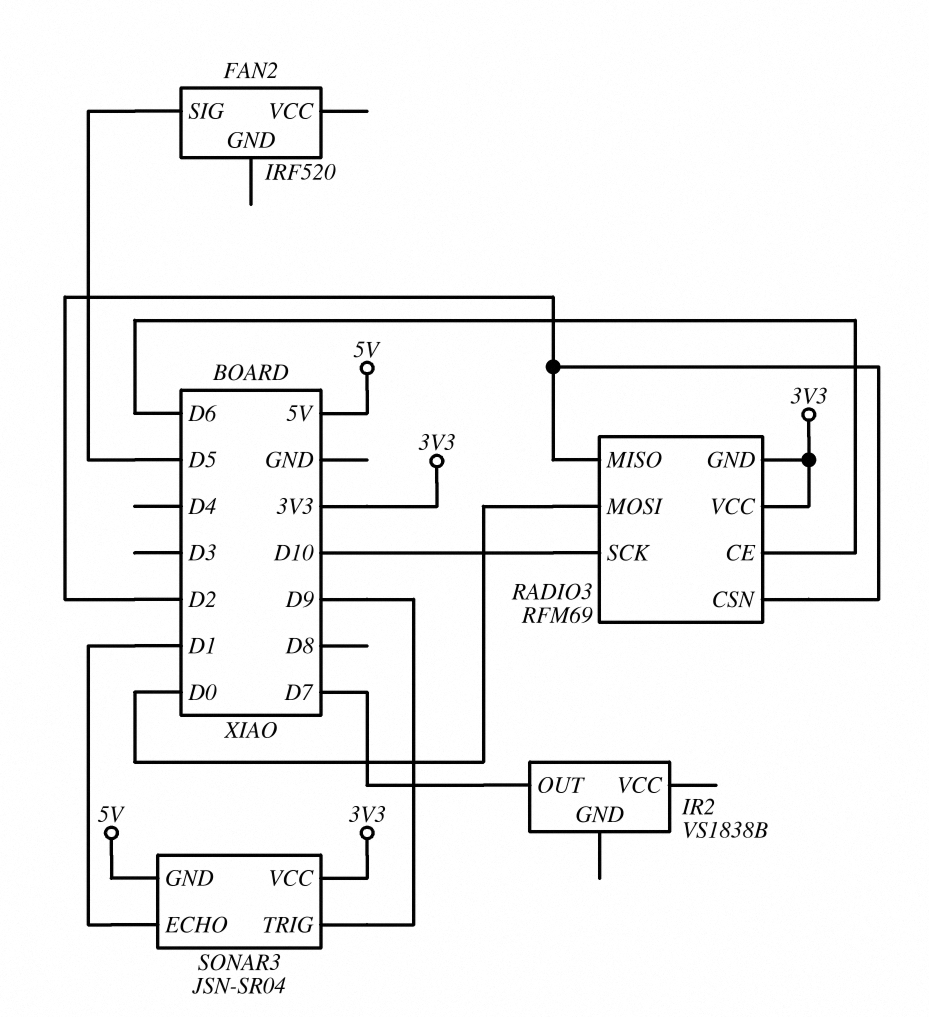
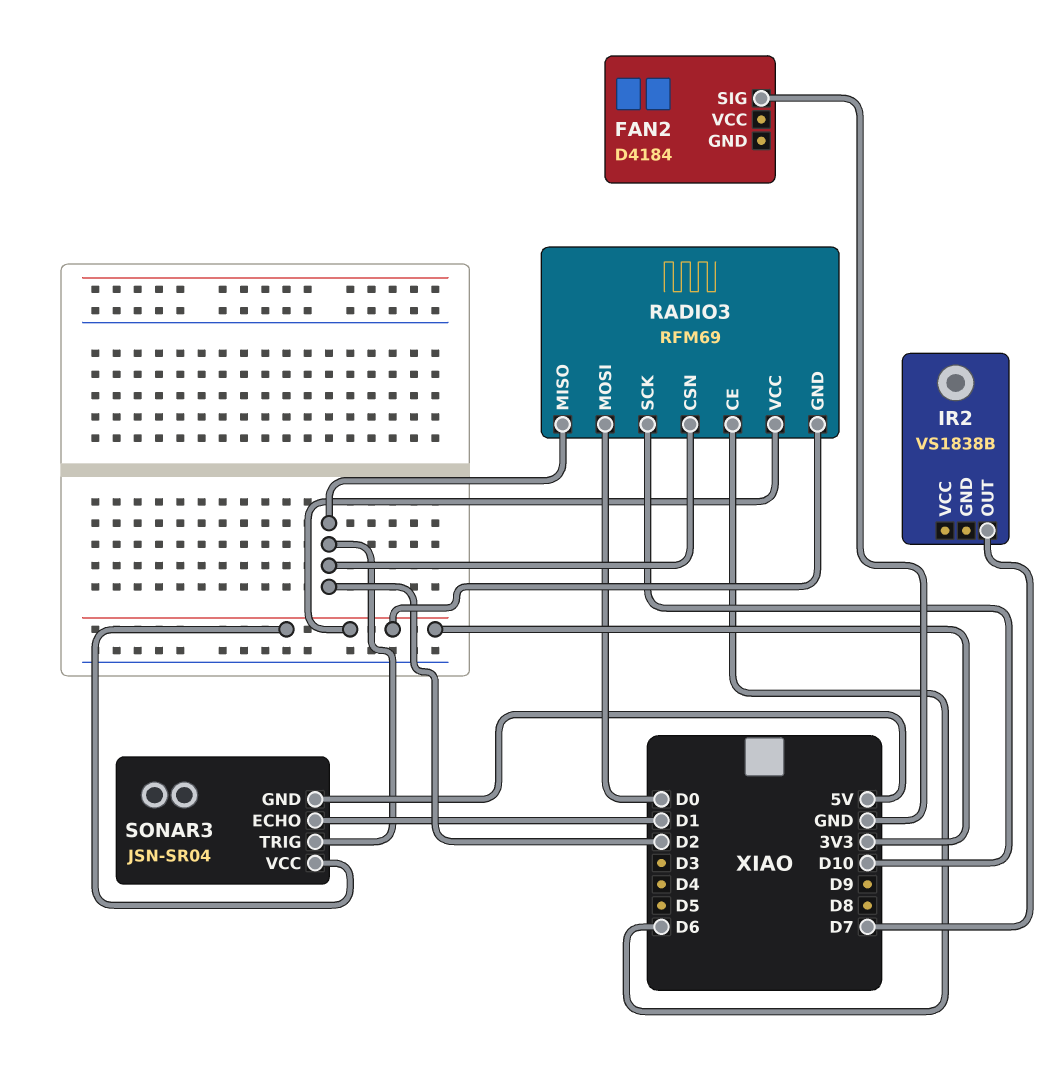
FAN2: IRF520 -> D4184
FAN2 pin SIG: D5 -> GND
SONAR3 pin TRIG: D9 -> D2

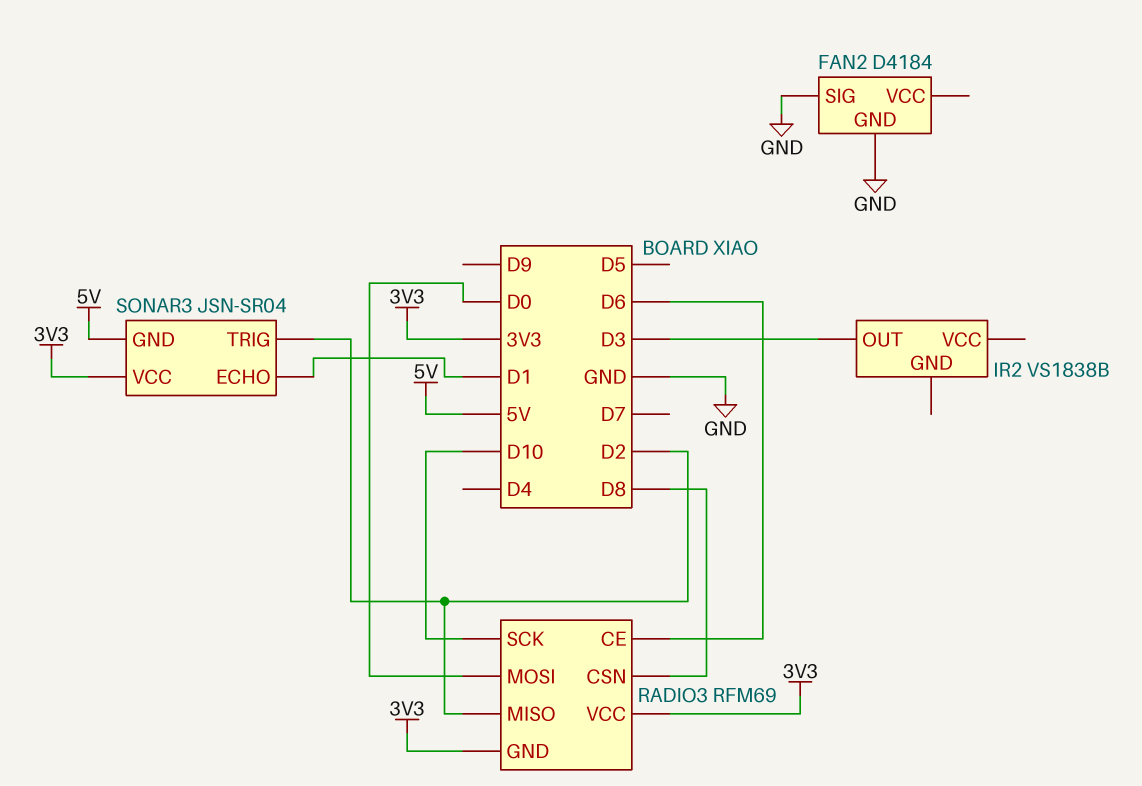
FAN2 pin GND: none -> GND
IR2 pin OUT: D7 -> D3
RADIO3 pin CSN: D2 -> D8

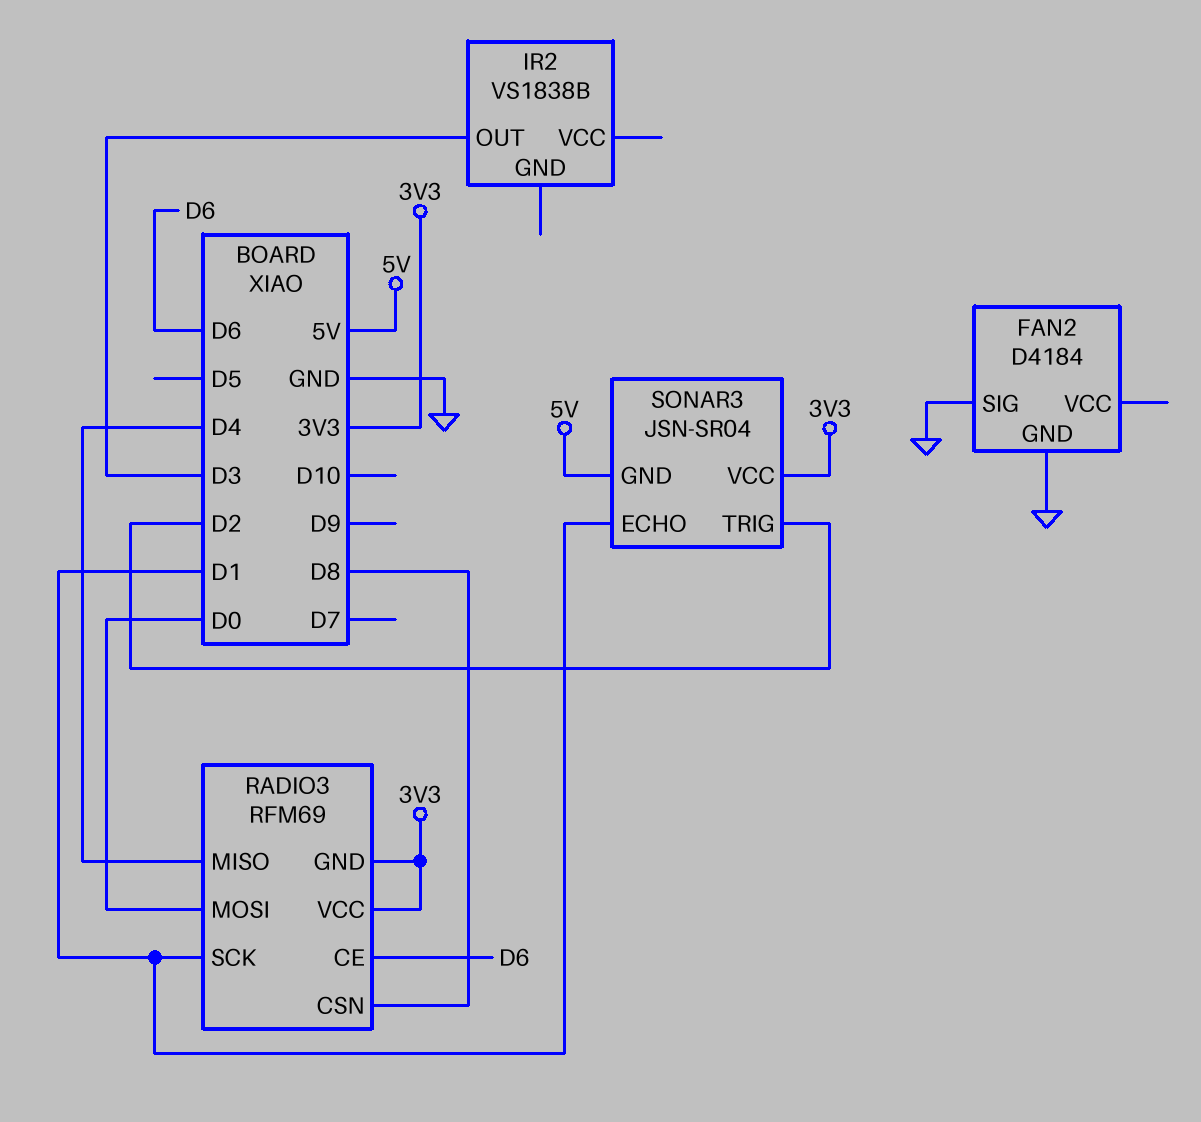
RADIO3 pin MISO: D2 -> D4
RADIO3 pin SCK: D10 -> D1

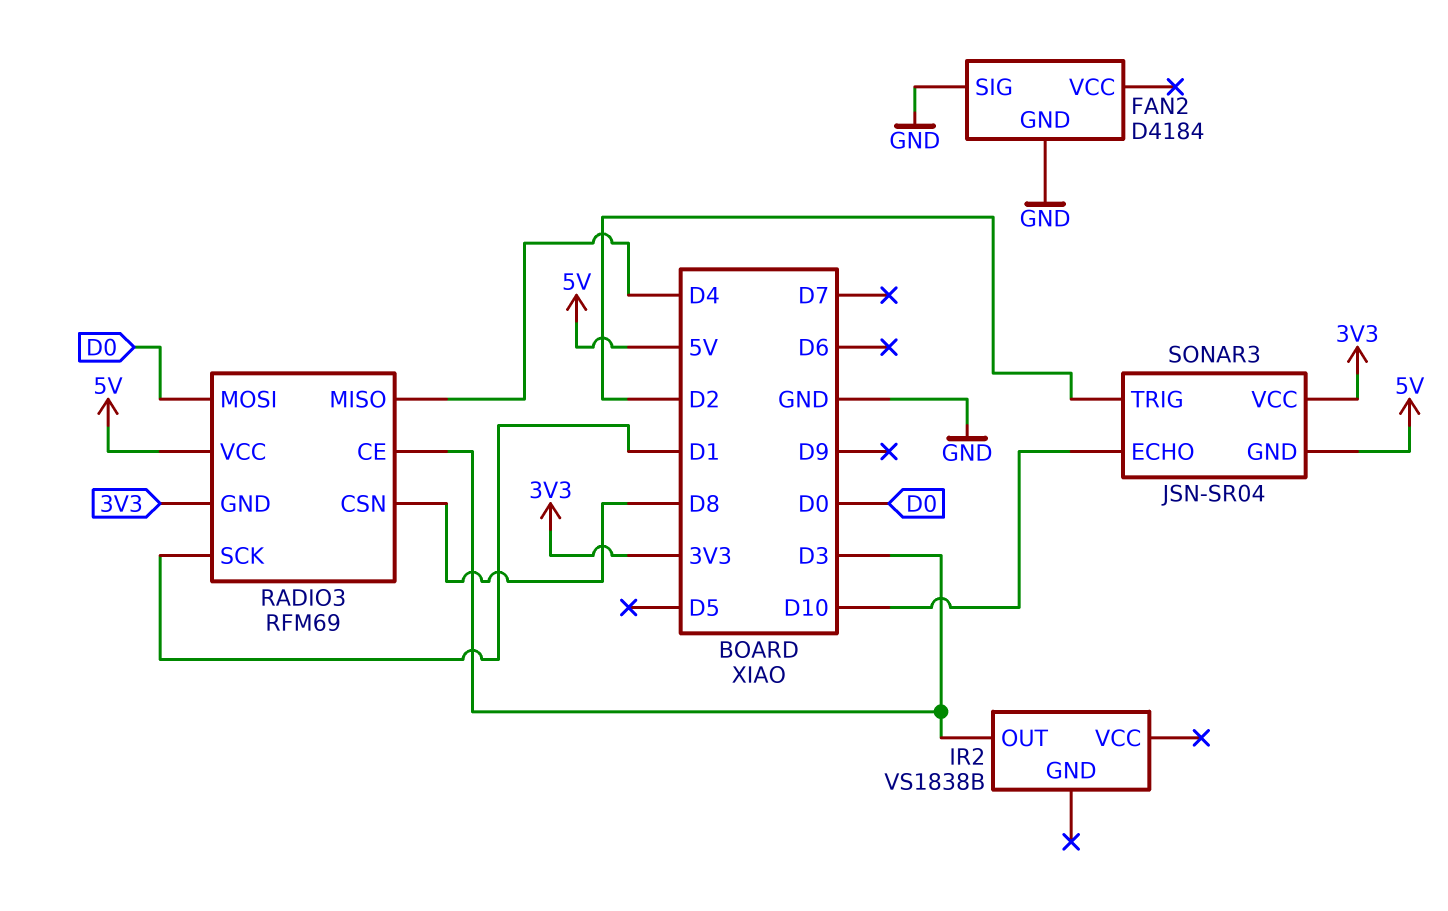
RADIO3 pin CE: D6 -> D3
RADIO3 pin VCC: 3V3 -> 5V
SONAR3 pin ECHO: D1 -> D10

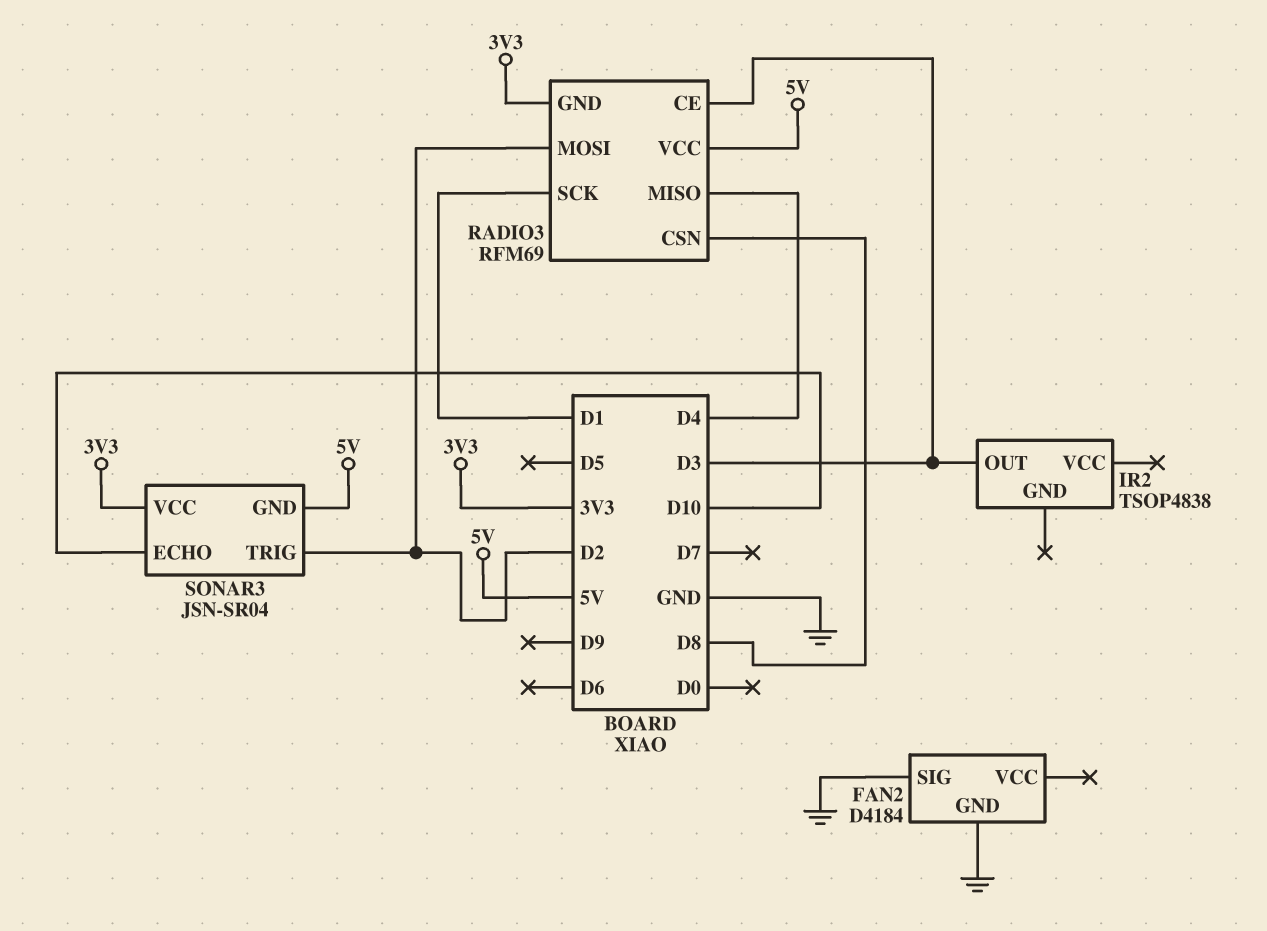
IR2: VS1838B -> TSOP4838
RADIO3 pin MOSI: D0 -> D2

